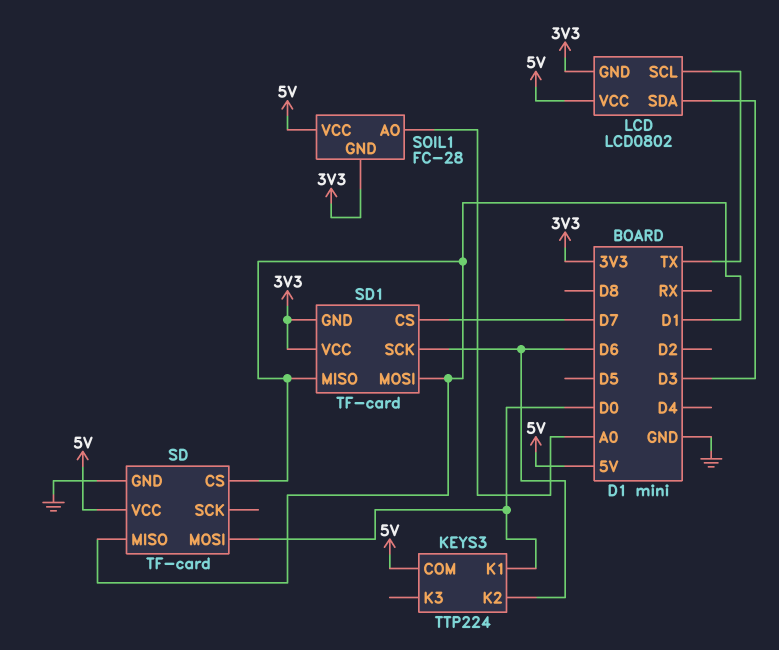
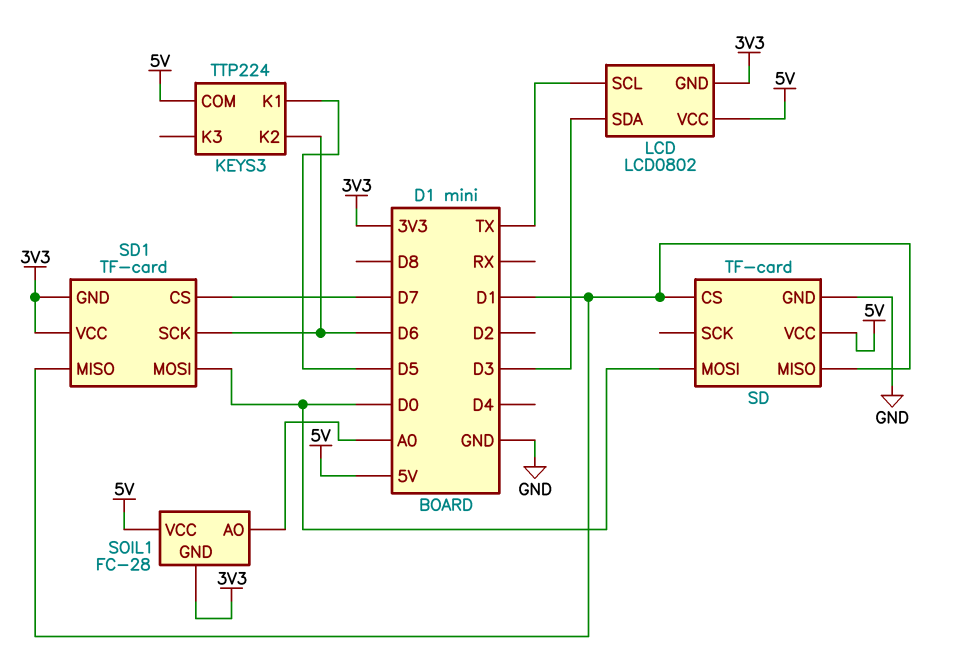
KEYS3 pin K1: D0 -> D5
SD1 pin MOSI: D1 -> D0

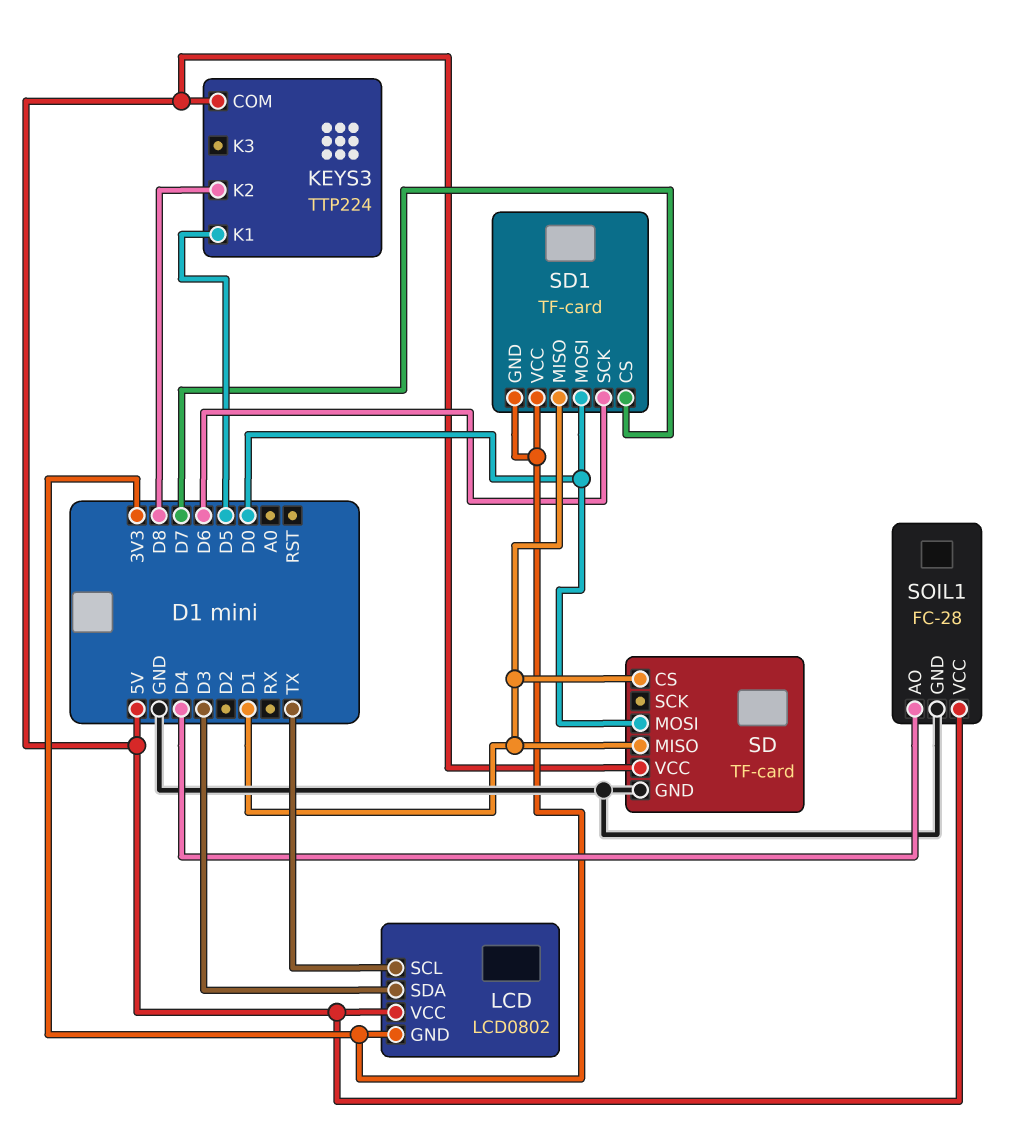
KEYS3 pin K2: D6 -> D8
SOIL1 pin AO: A0 -> D4
SOIL1 pin GND: 3V3 -> GND

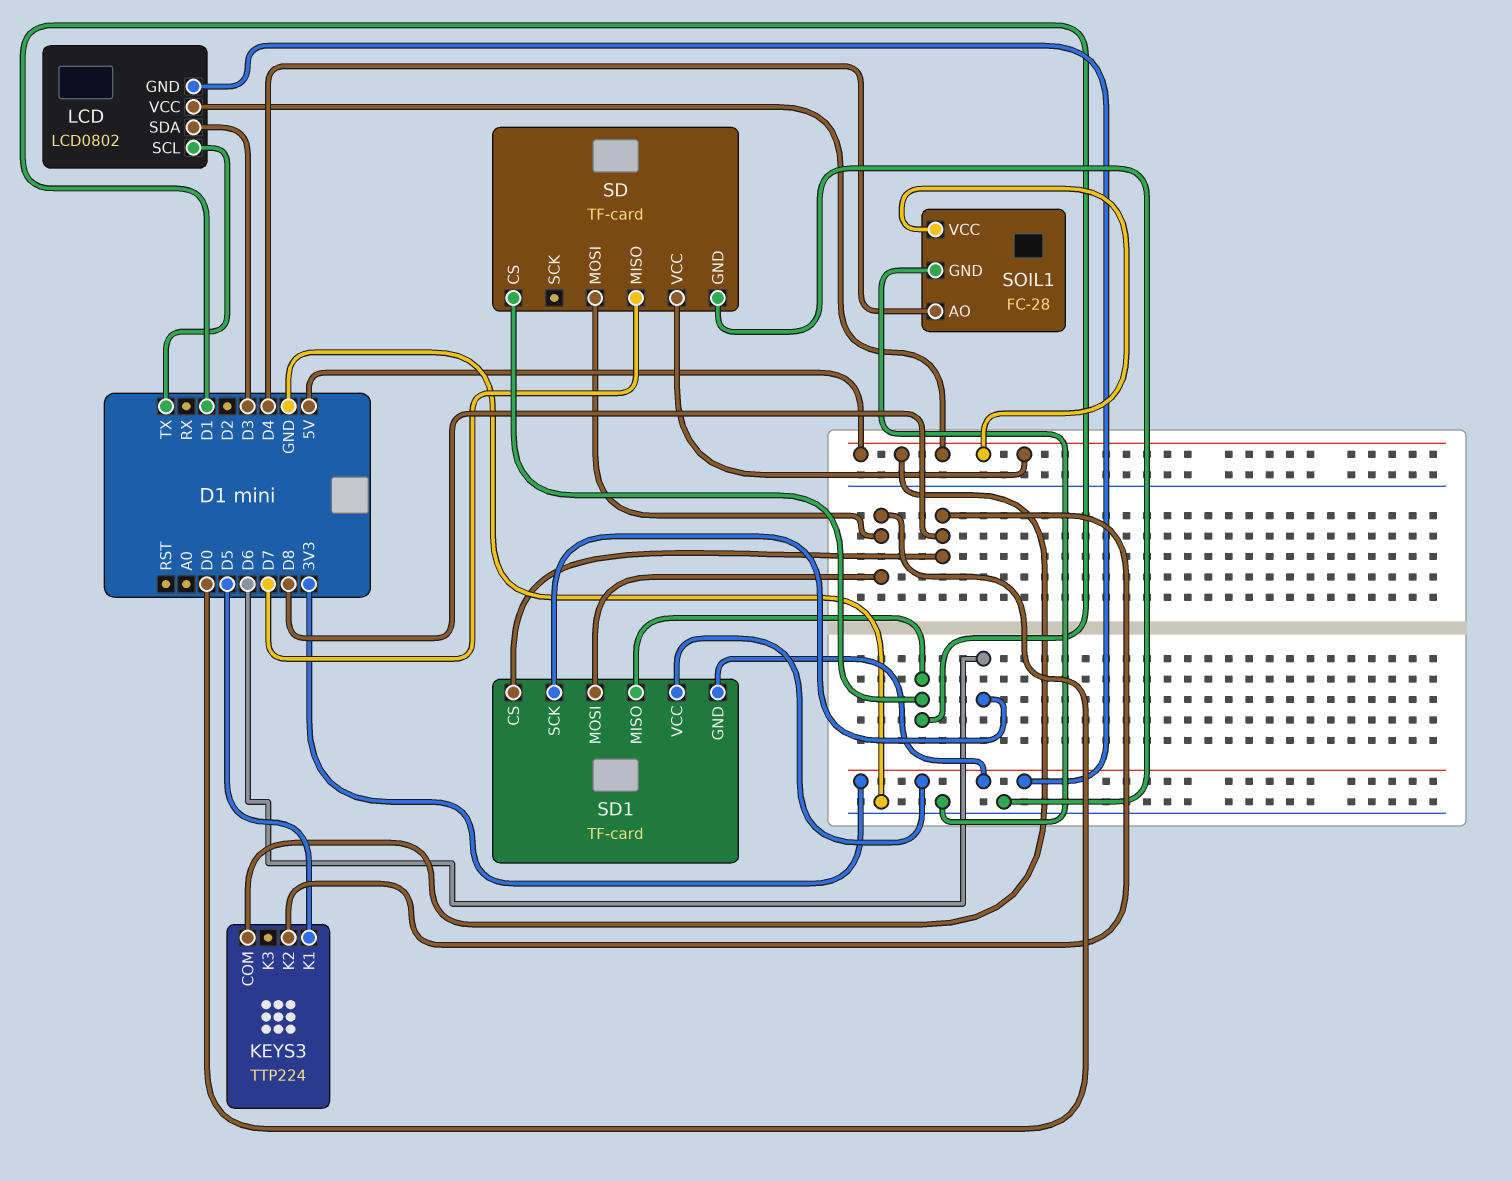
SD pin MISO: D1 -> D7
SD1 pin CS: D7 -> D8

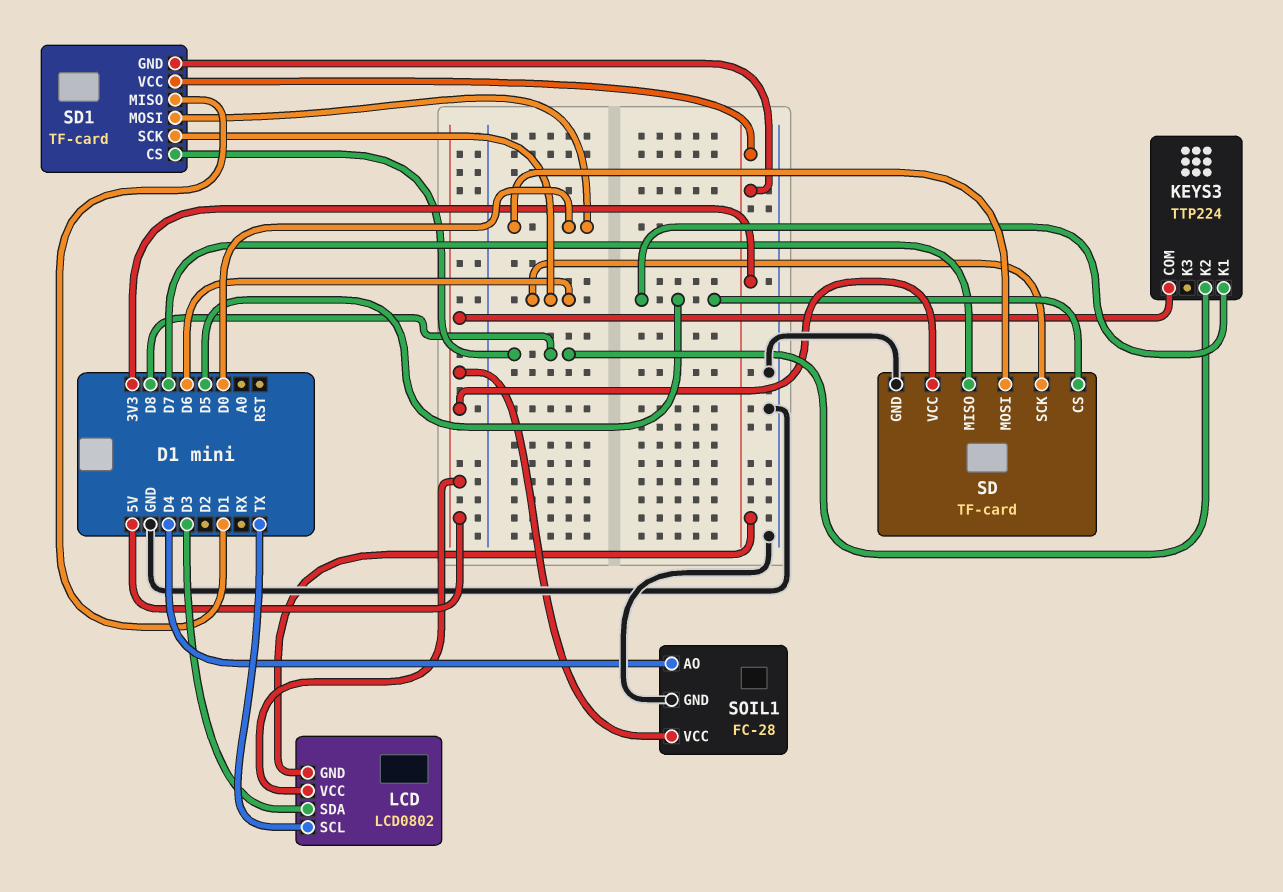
SD pin CS: D1 -> D5
SD pin SCK: none -> D6

